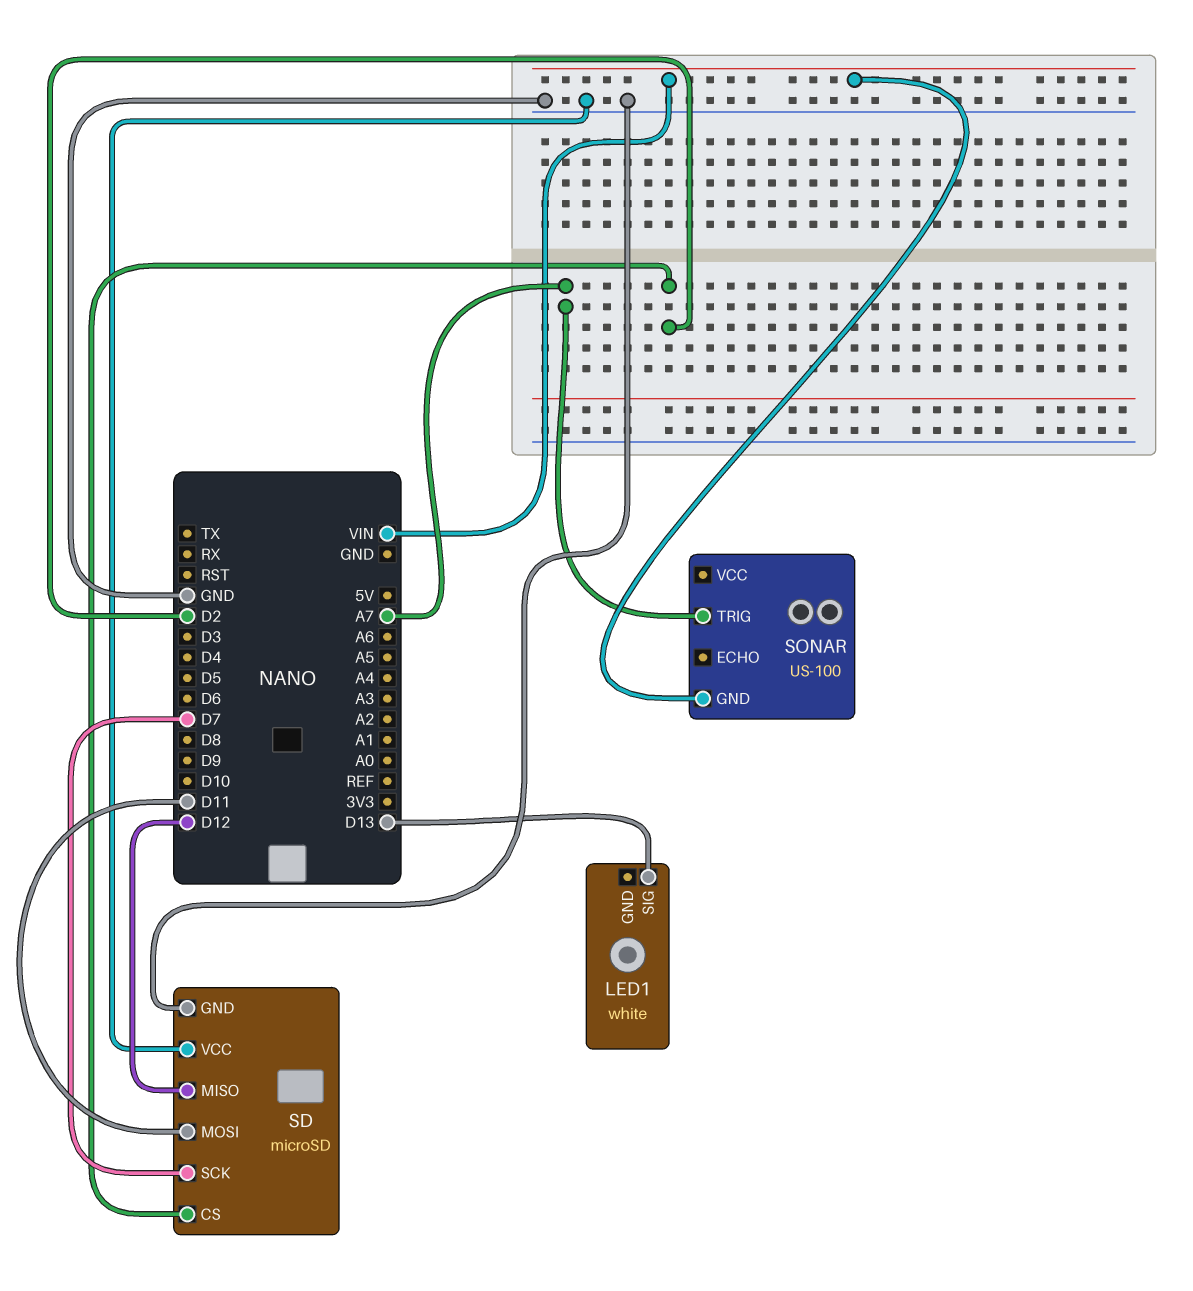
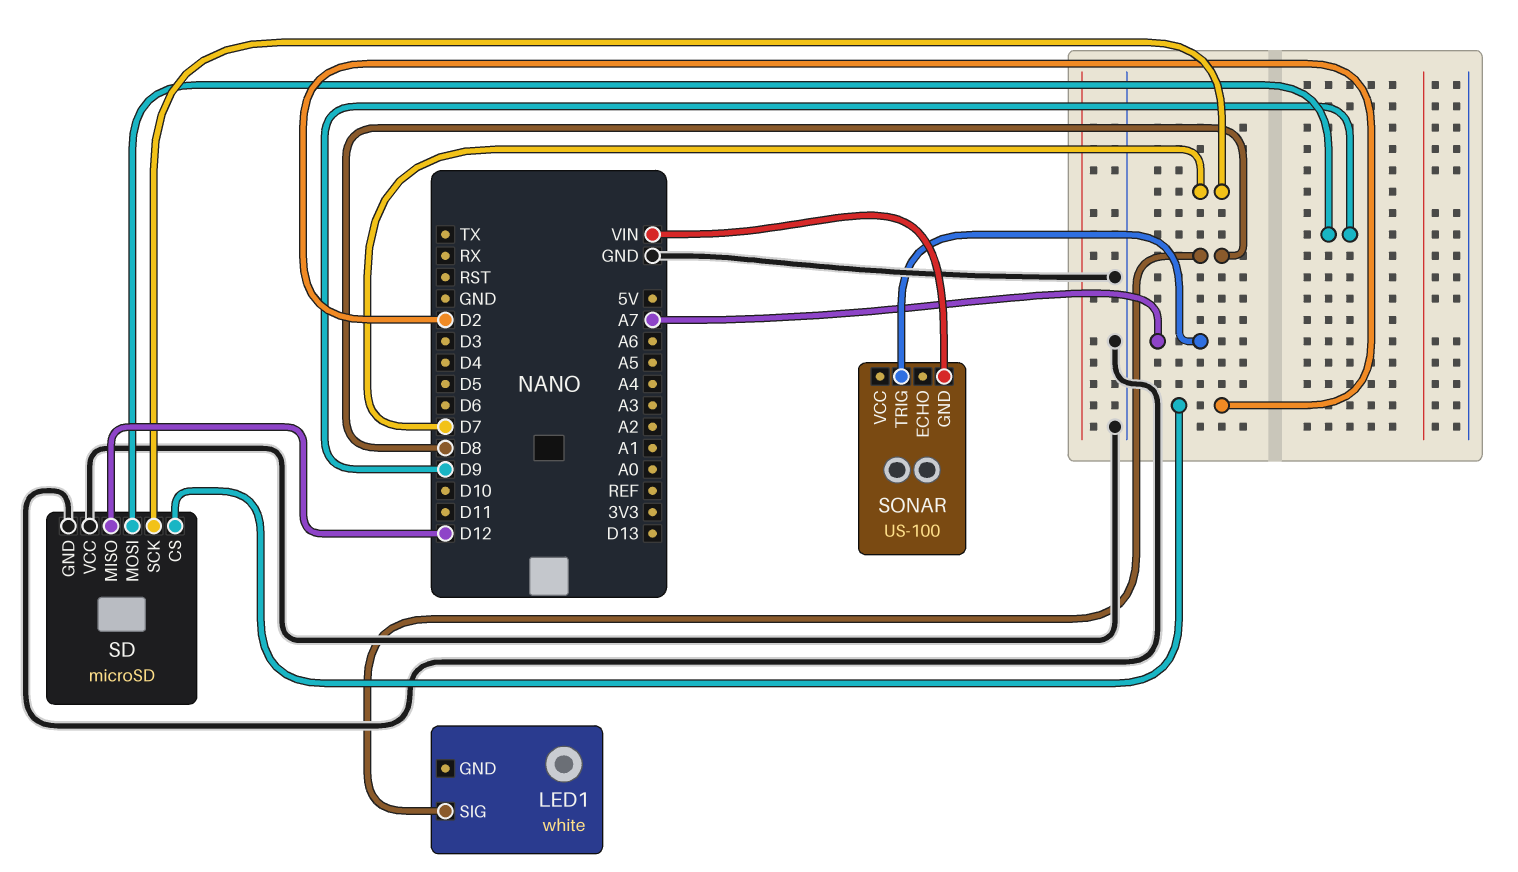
LED1 pin SIG: D13 -> D8
SD pin MOSI: D11 -> D9

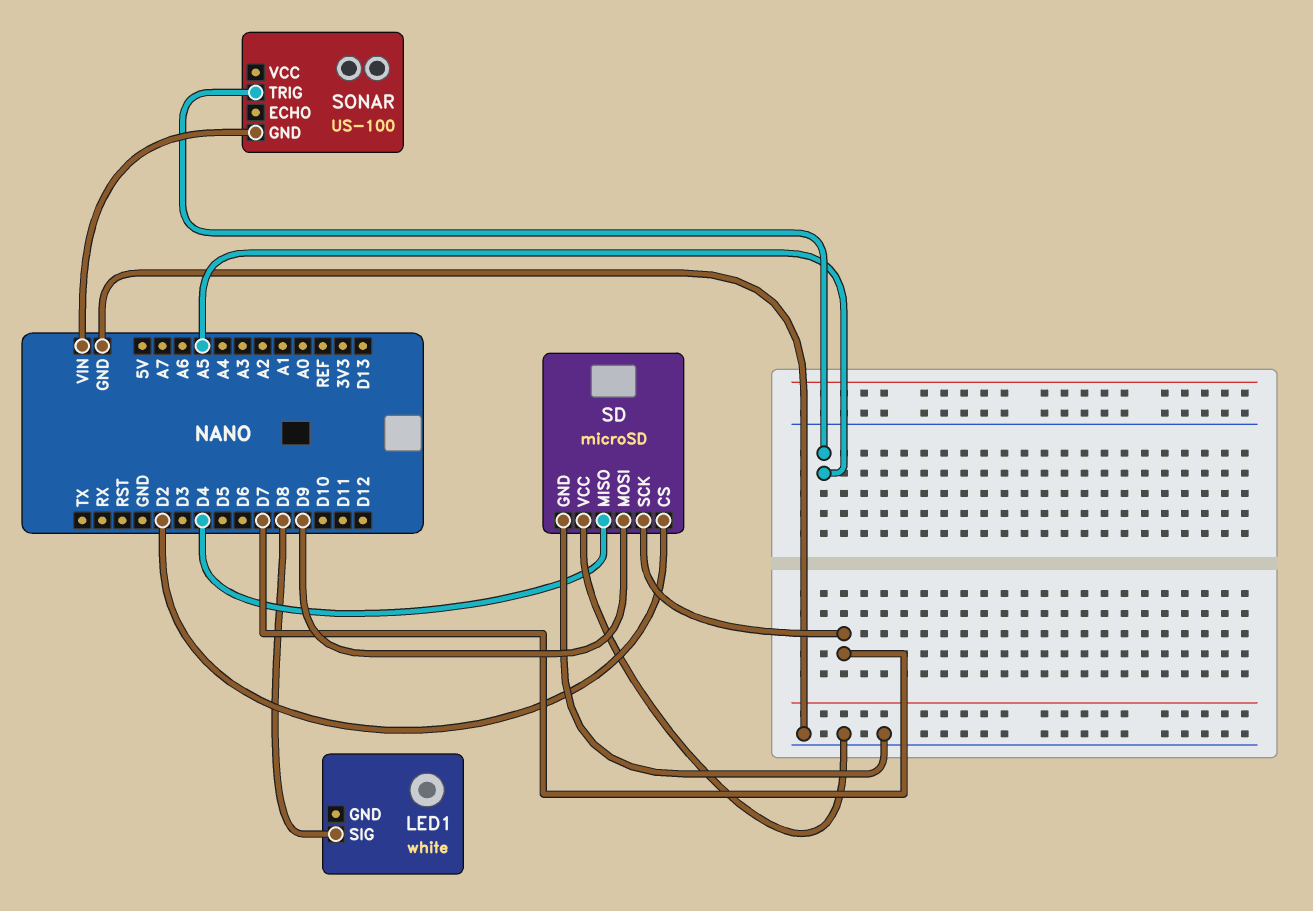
SD pin MISO: D12 -> D4
SONAR pin TRIG: A7 -> A5

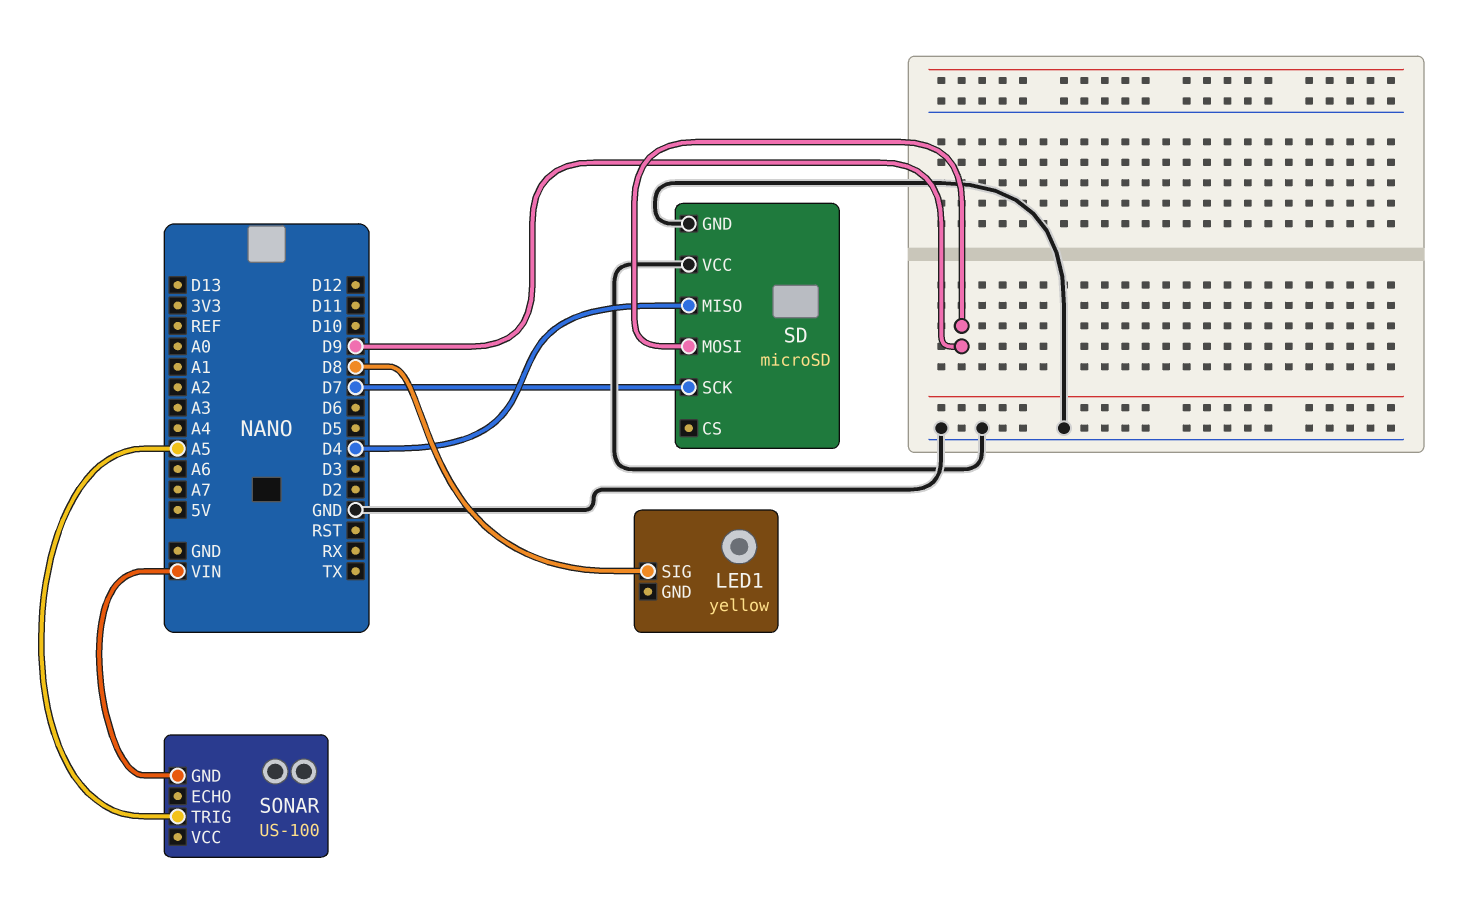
LED1: white -> yellow
SD pin CS: D2 -> none

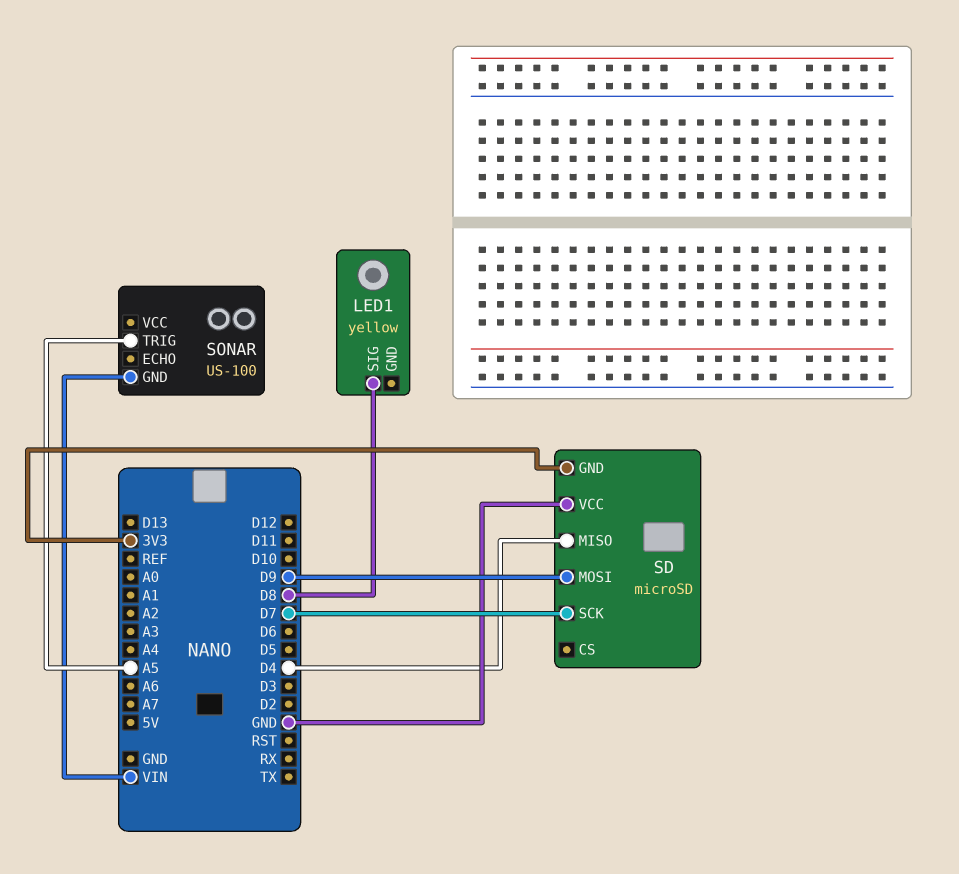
SD pin GND: GND -> 3V3

